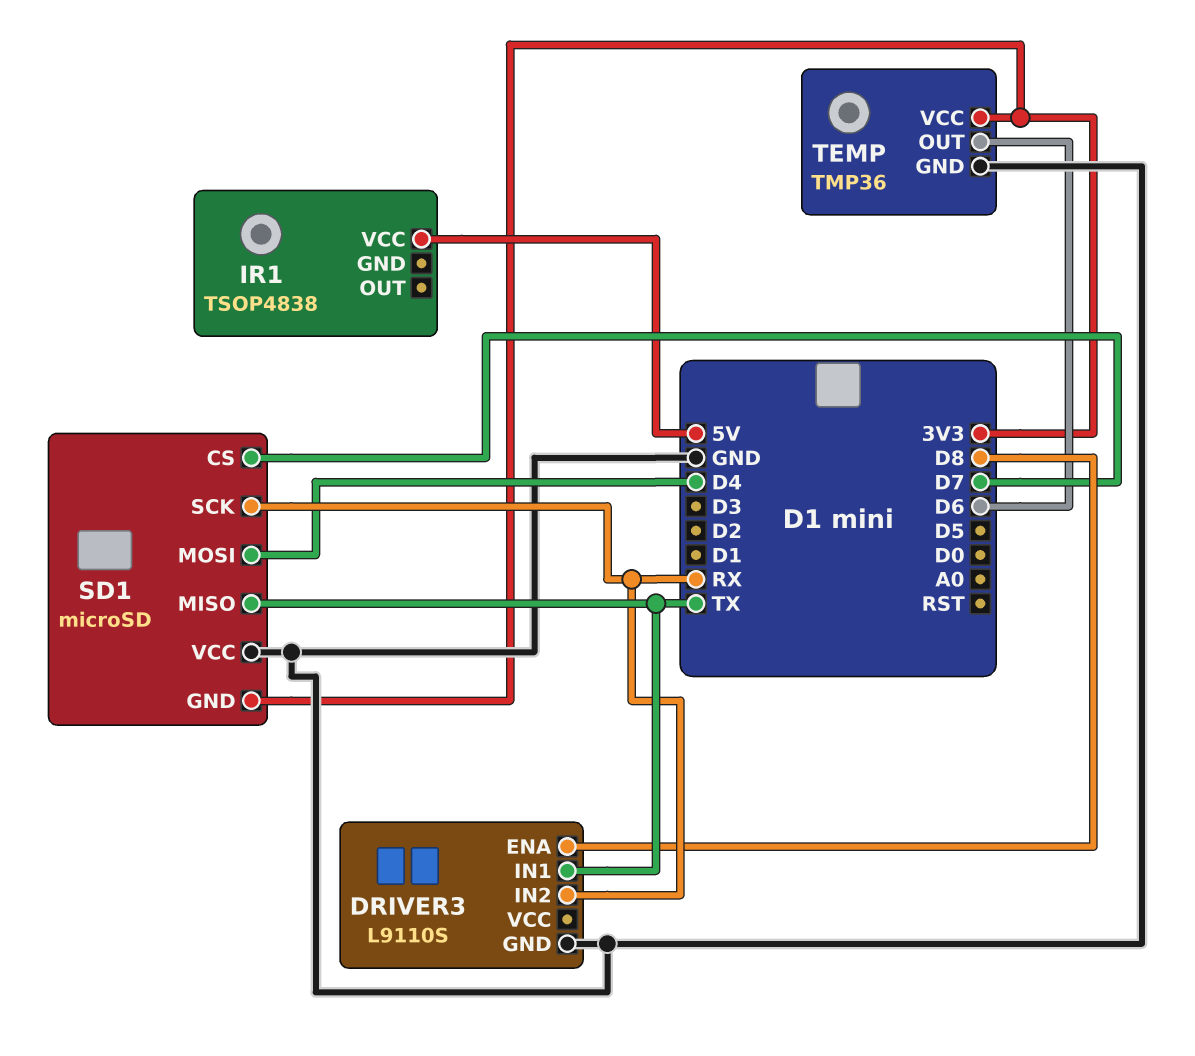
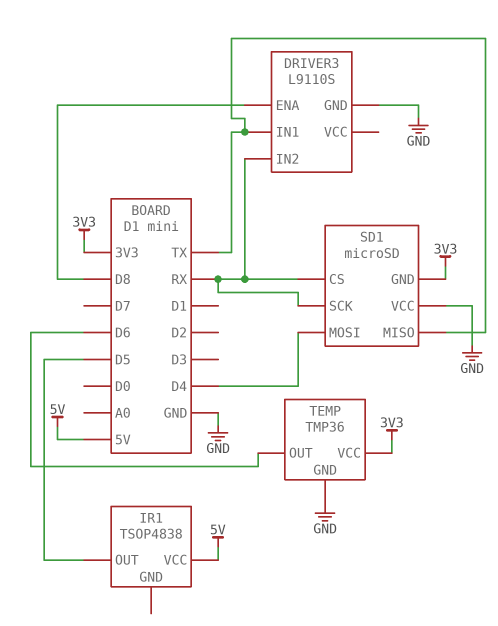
IR1 pin OUT: none -> D5
SD1 pin CS: D7 -> RX

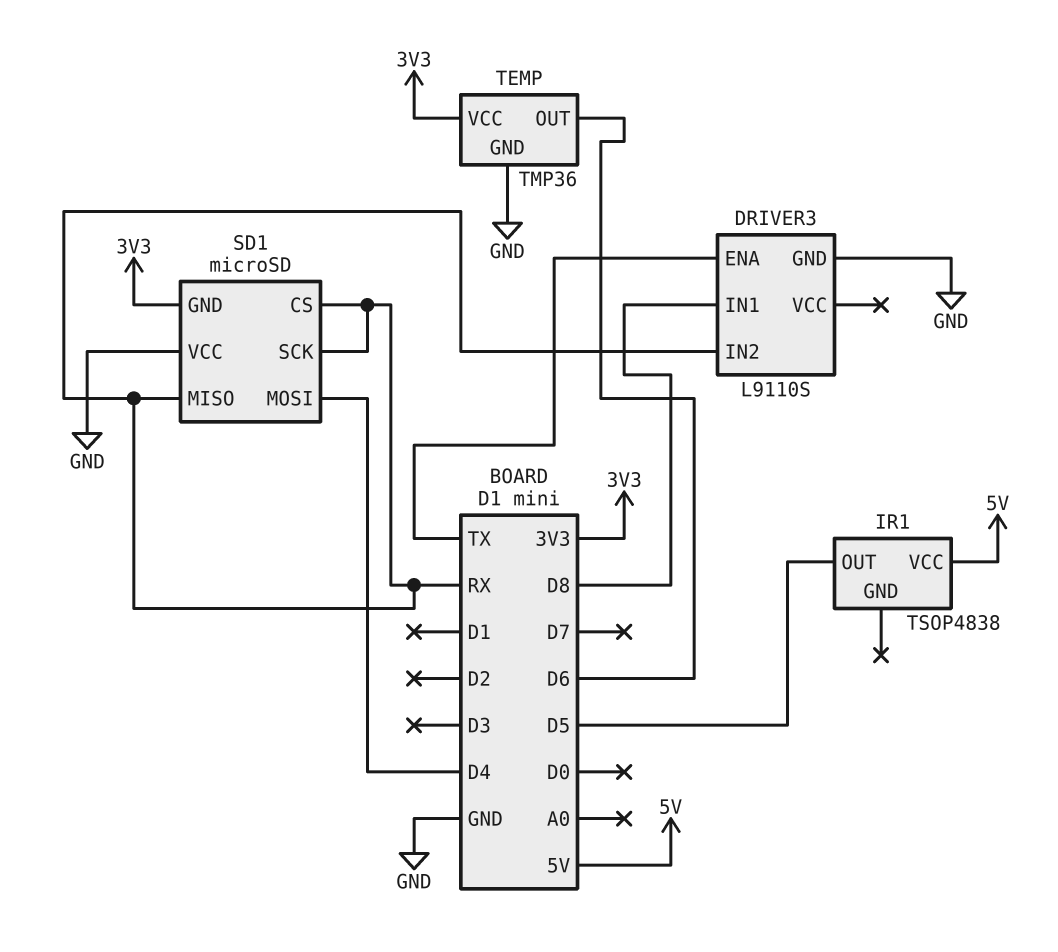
DRIVER3 pin ENA: D8 -> TX
DRIVER3 pin IN1: TX -> D8
SD1 pin MISO: TX -> RX

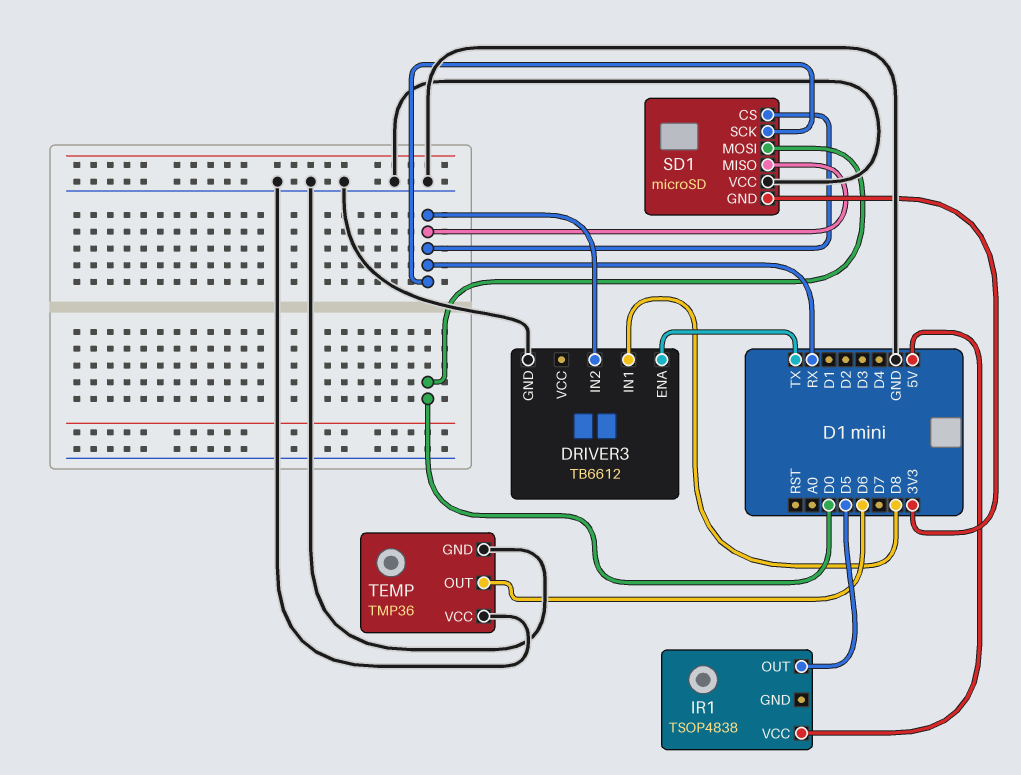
DRIVER3: L9110S -> TB6612
SD1 pin MOSI: D4 -> D0
TEMP pin VCC: 3V3 -> GND

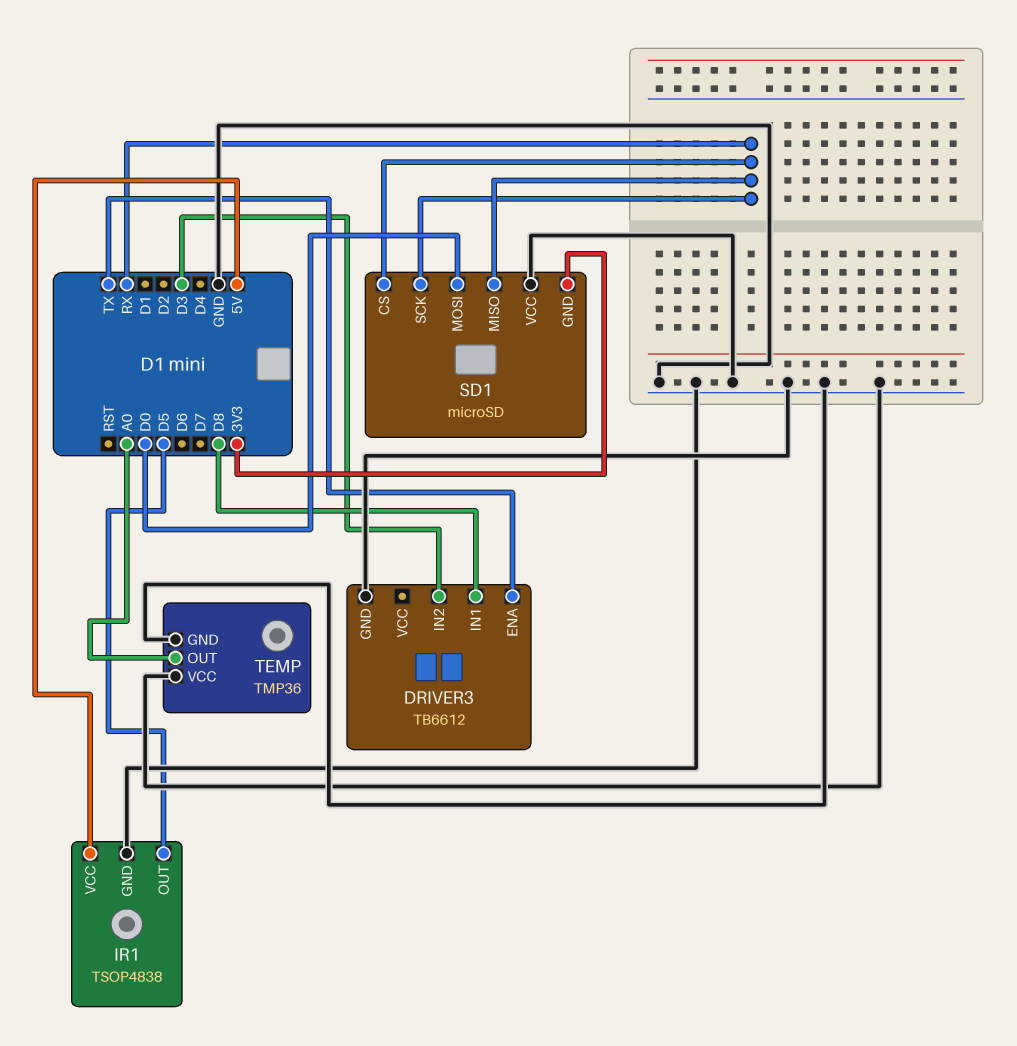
DRIVER3 pin IN2: RX -> D3
IR1 pin GND: none -> GND
TEMP pin OUT: D6 -> A0

